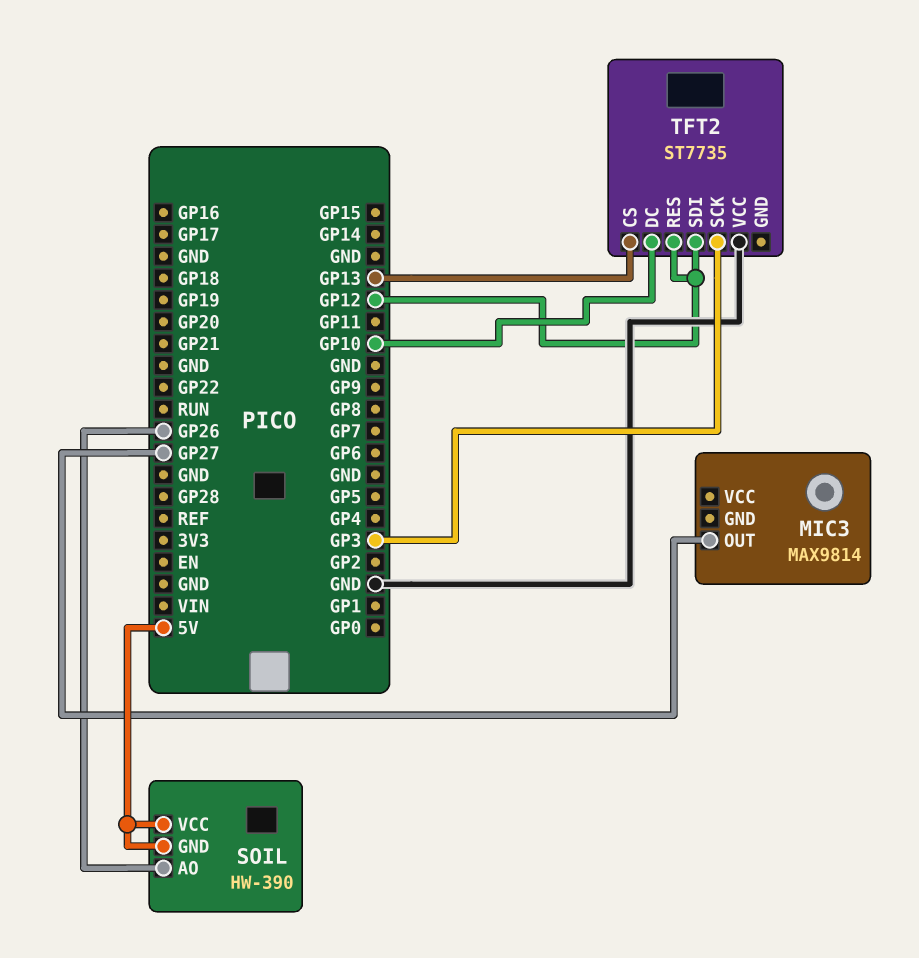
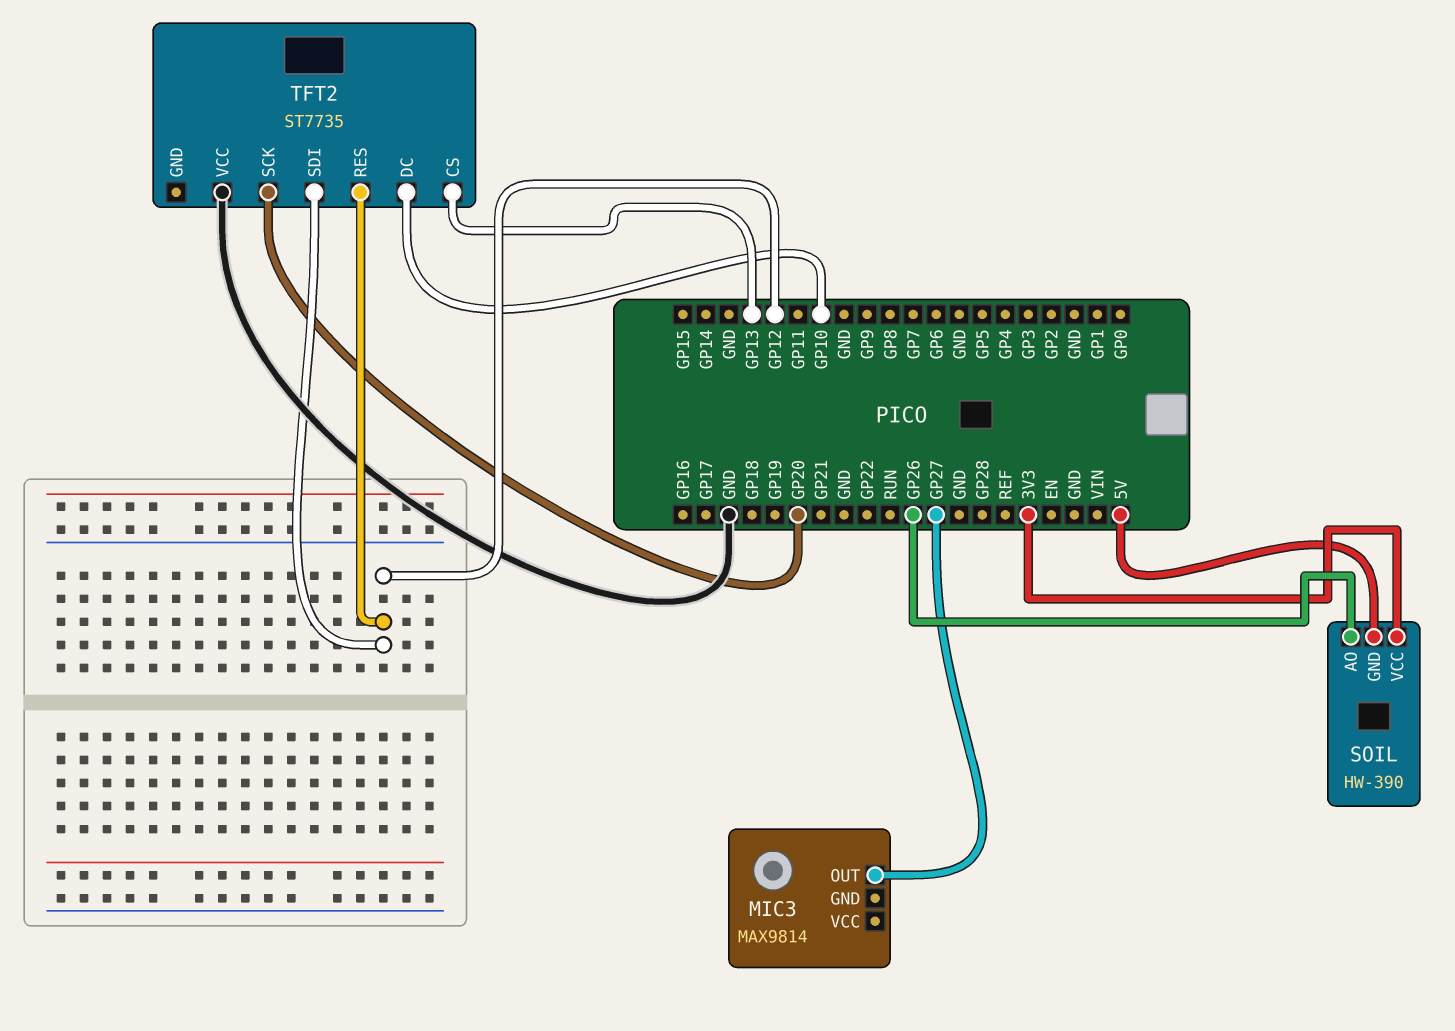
SOIL pin VCC: 5V -> 3V3
TFT2 pin SCK: GP3 -> GP20

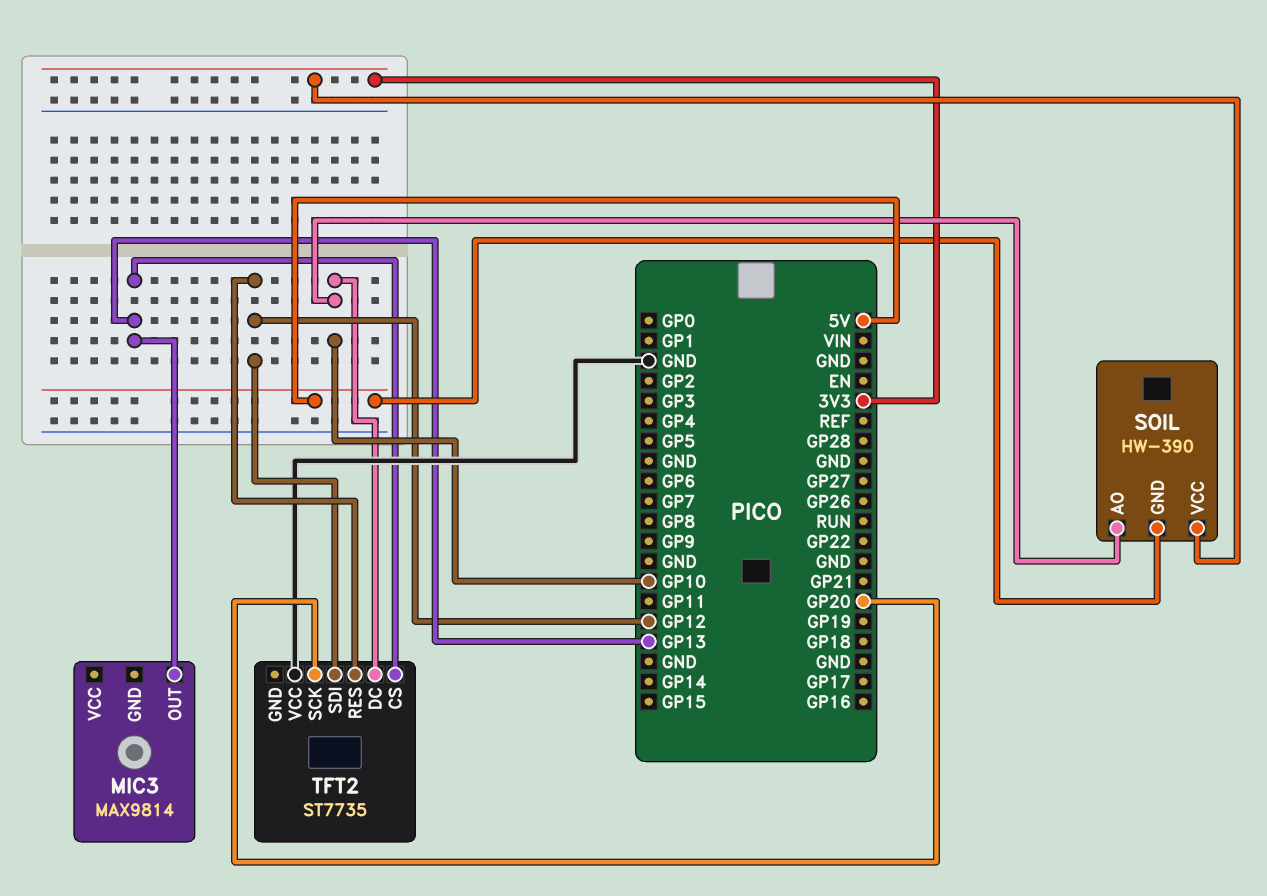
MIC3 pin OUT: GP27 -> GP13
SOIL pin AO: GP26 -> GP10

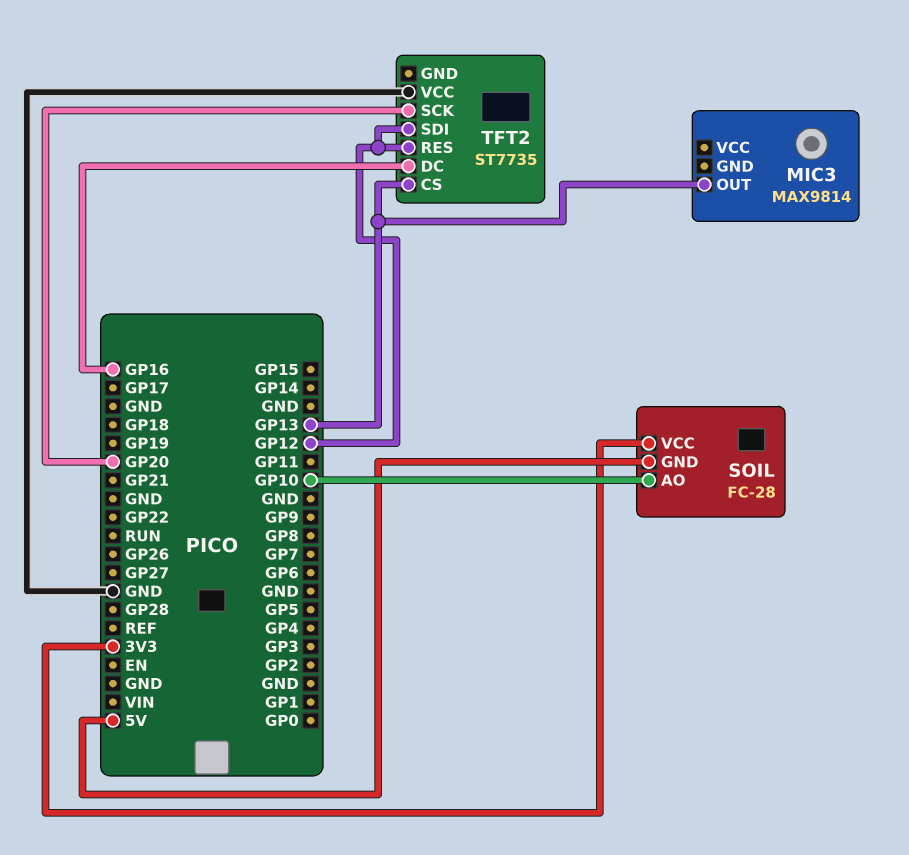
SOIL: HW-390 -> FC-28
TFT2 pin DC: GP10 -> GP16

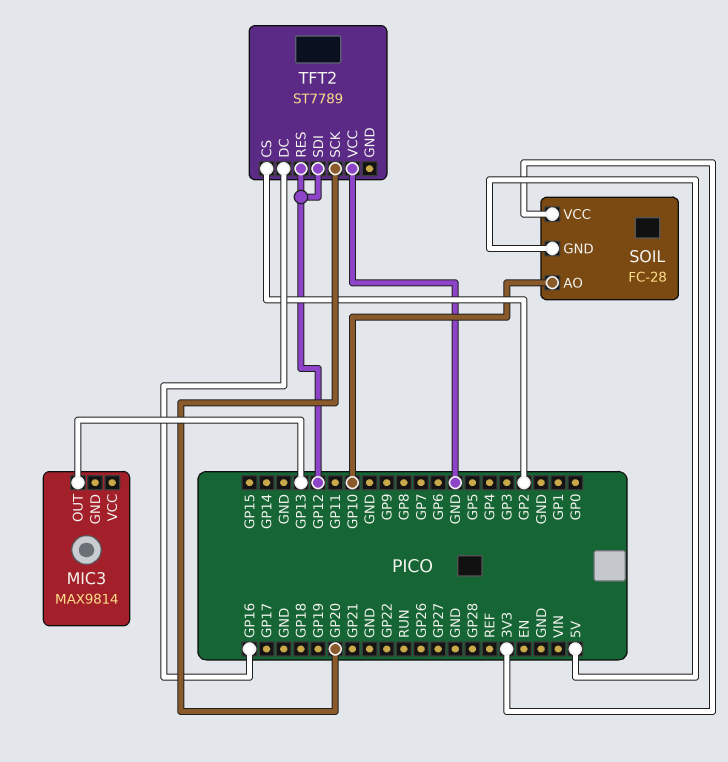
TFT2: ST7735 -> ST7789
TFT2 pin CS: GP13 -> GP2

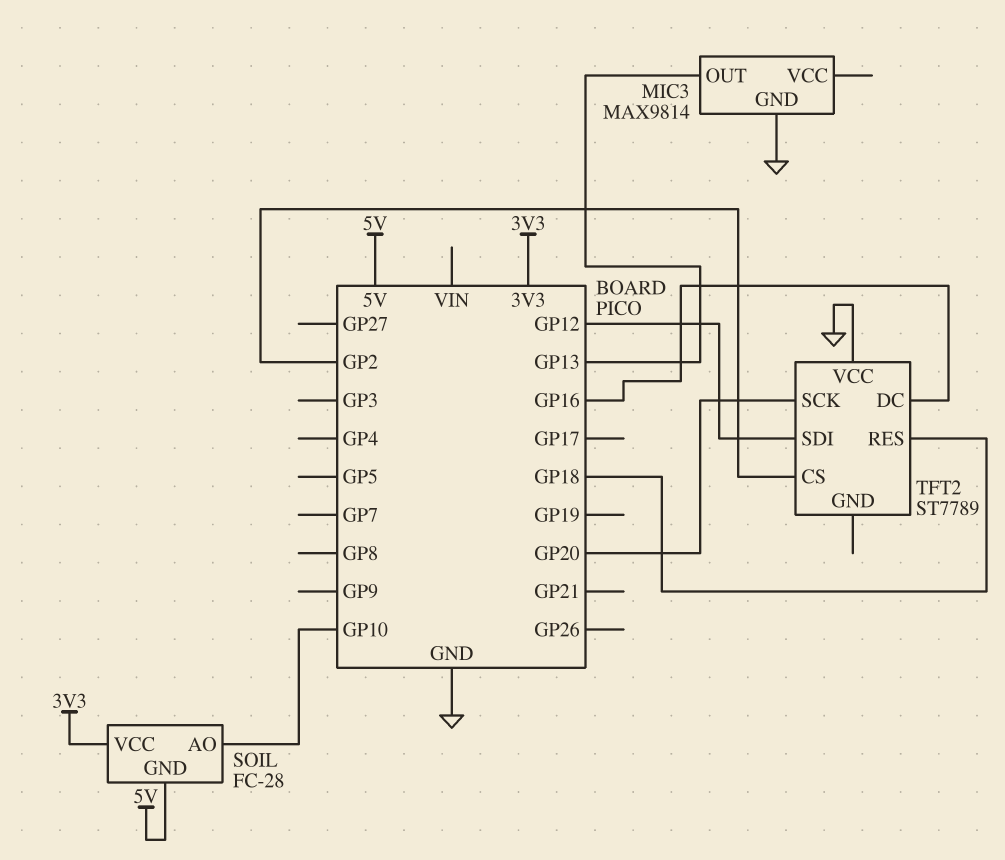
MIC3 pin GND: none -> GND
TFT2 pin RES: GP12 -> GP18

